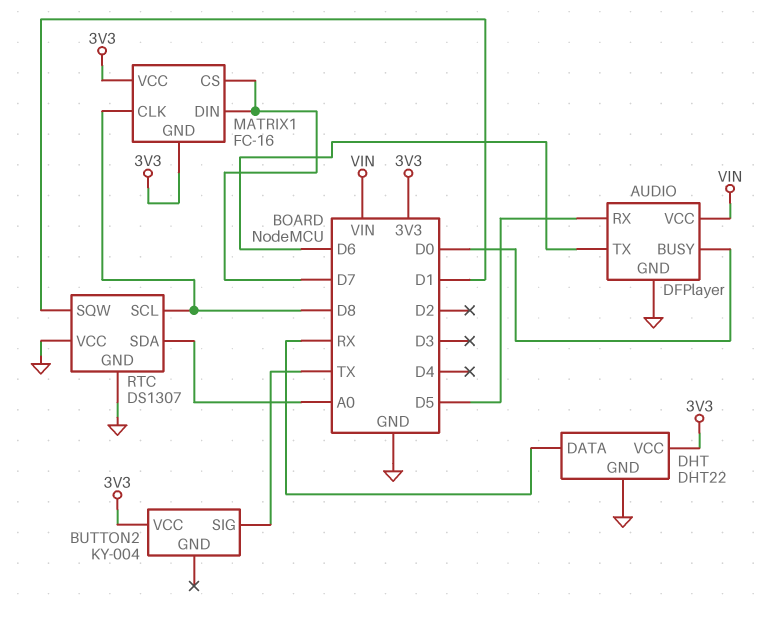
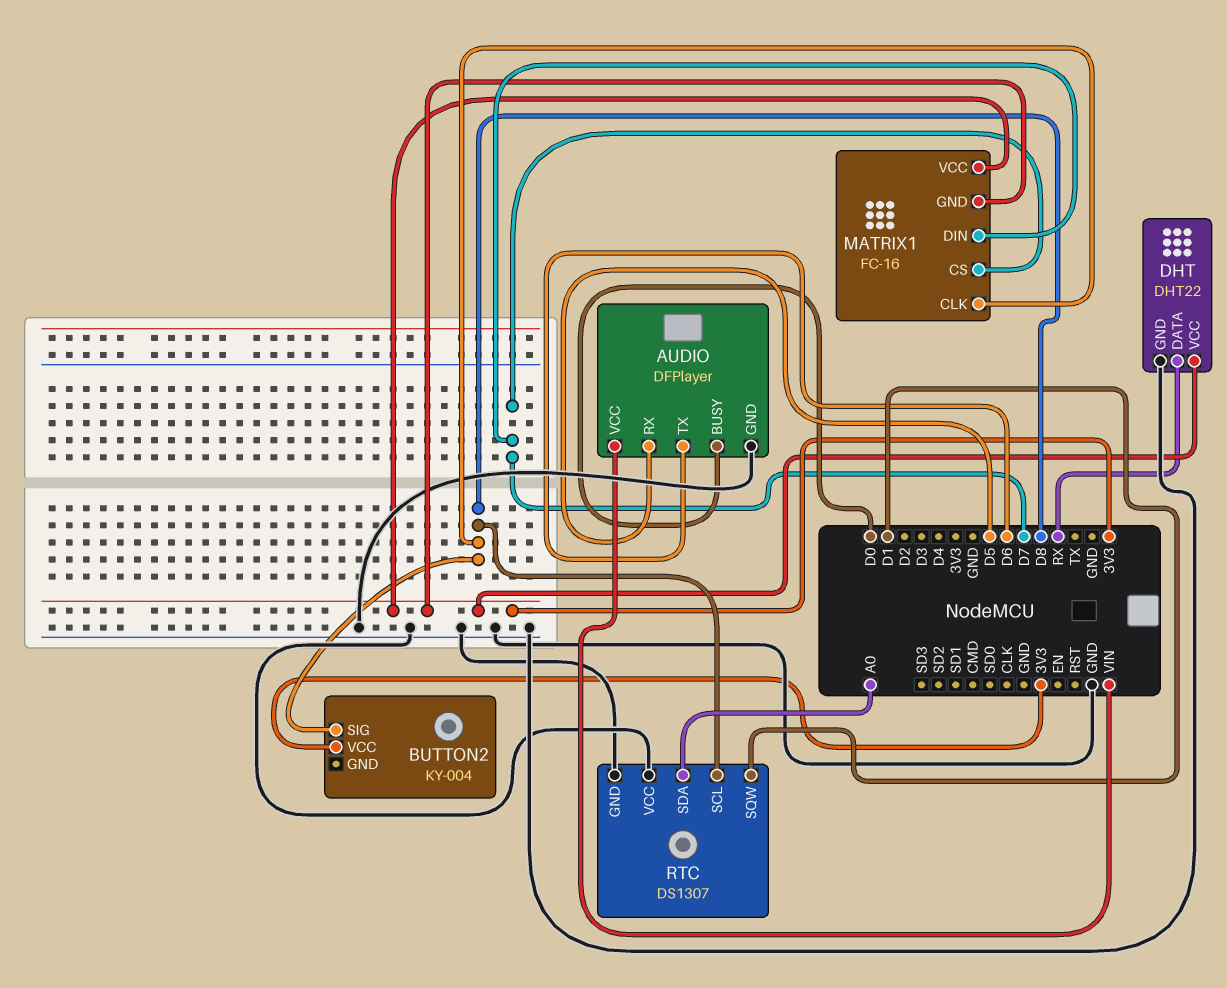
BUTTON2 pin SIG: TX -> D8

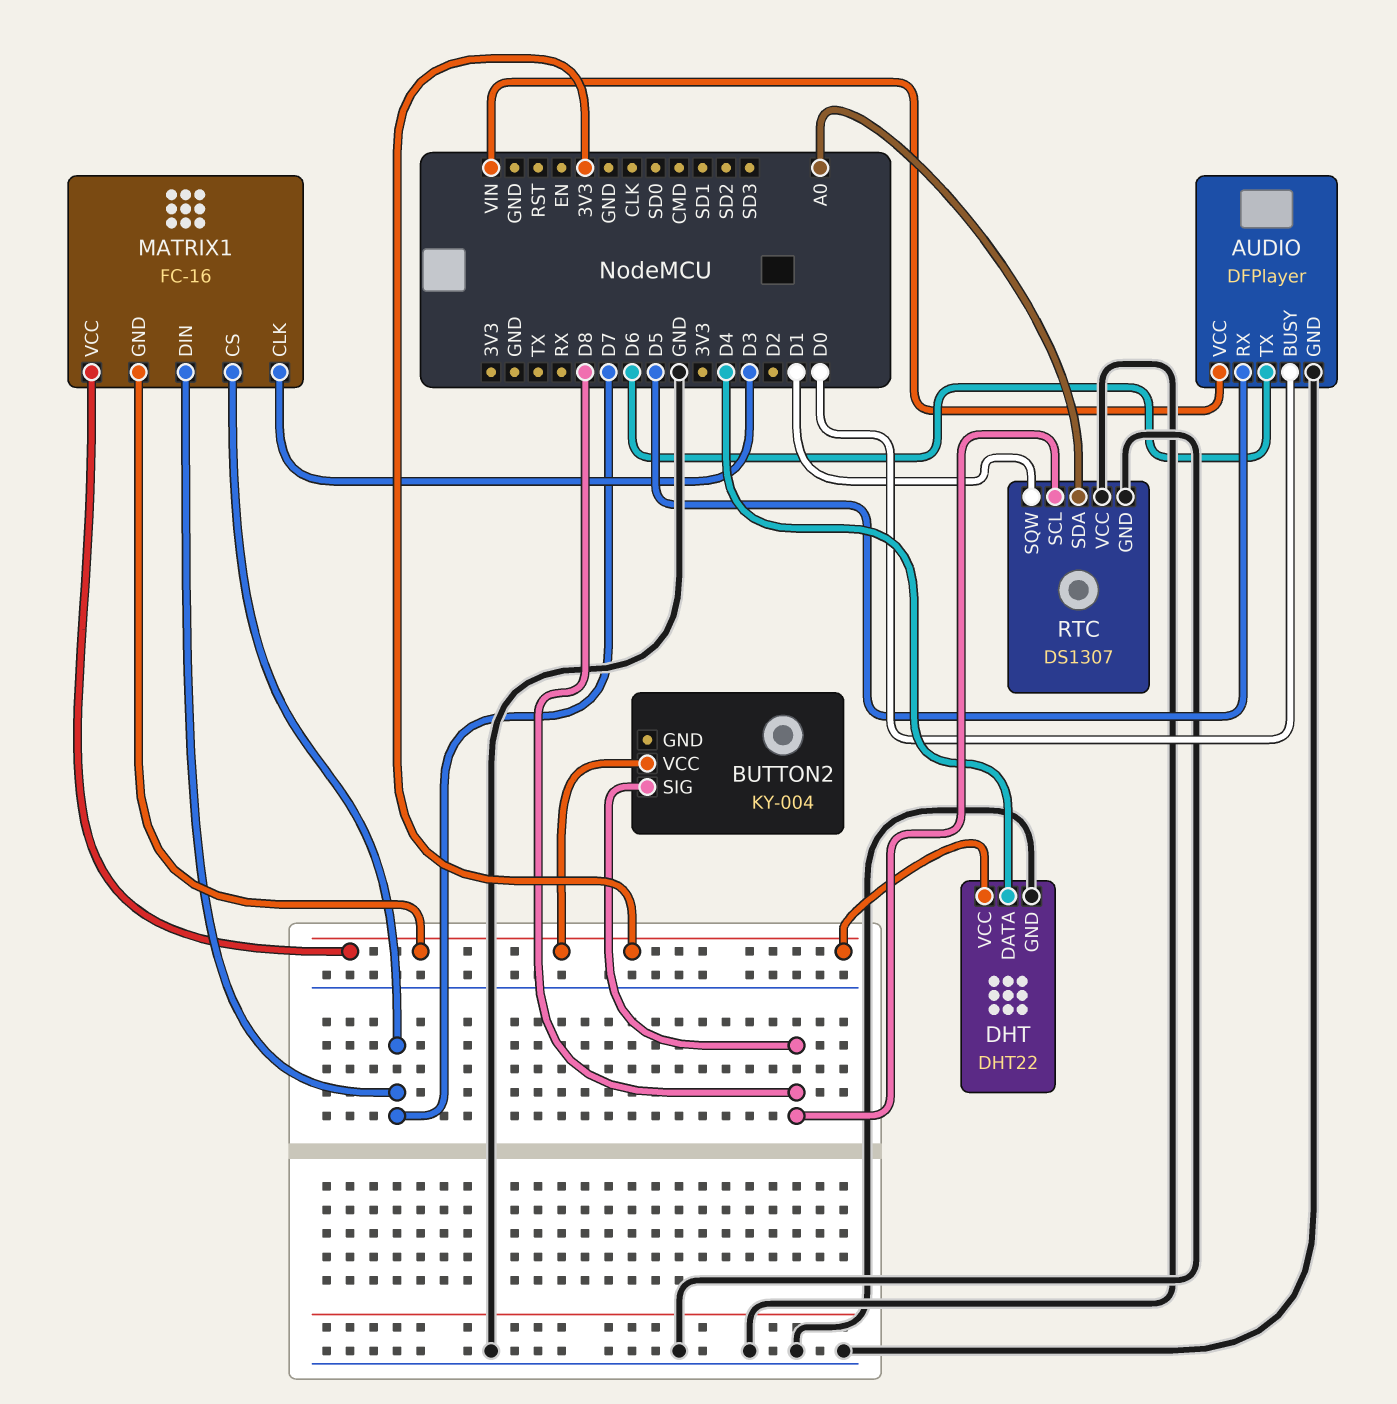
DHT pin DATA: RX -> D4
MATRIX1 pin CLK: D8 -> D3

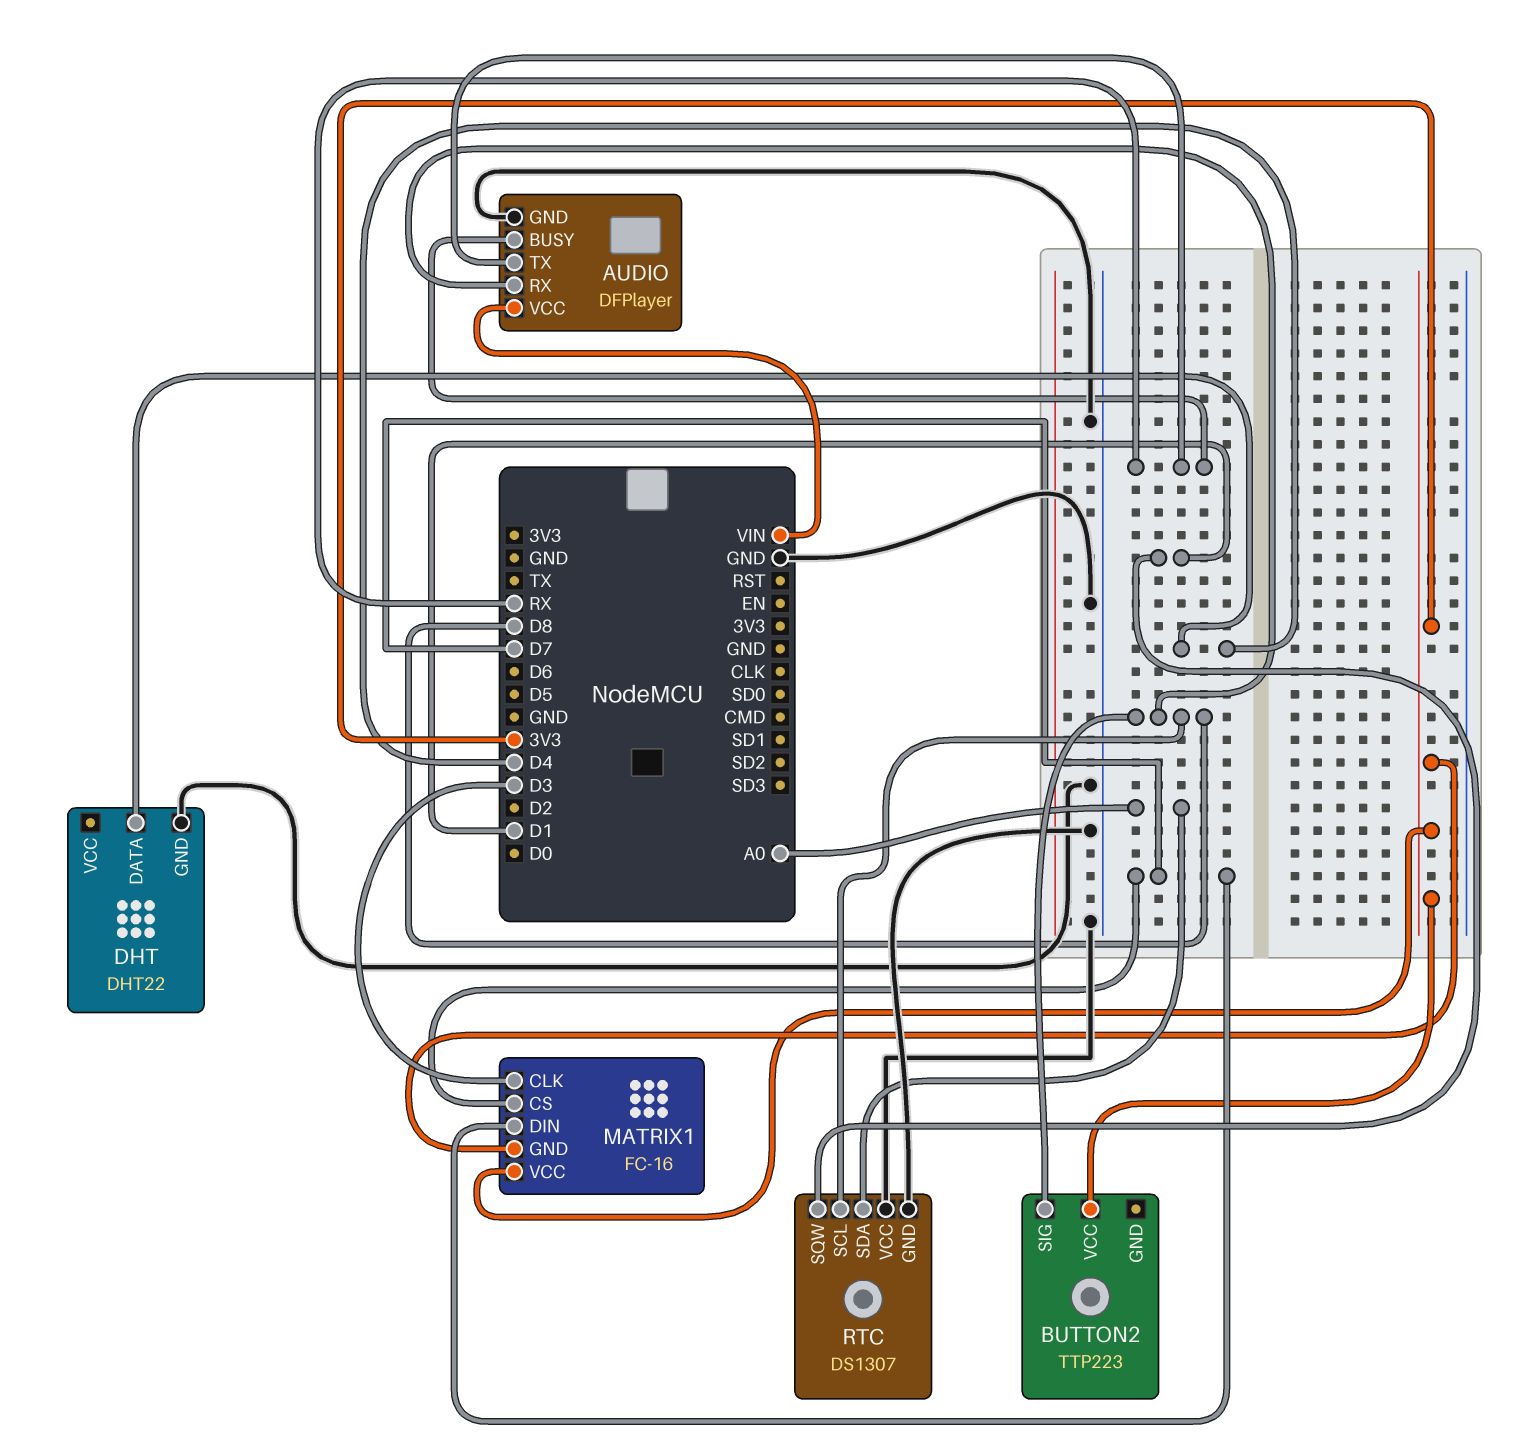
AUDIO pin BUSY: D0 -> RX
AUDIO pin RX: D5 -> D8
AUDIO pin TX: D6 -> RX
BUTTON2: KY-004 -> TTP223
DHT pin VCC: 3V3 -> none

